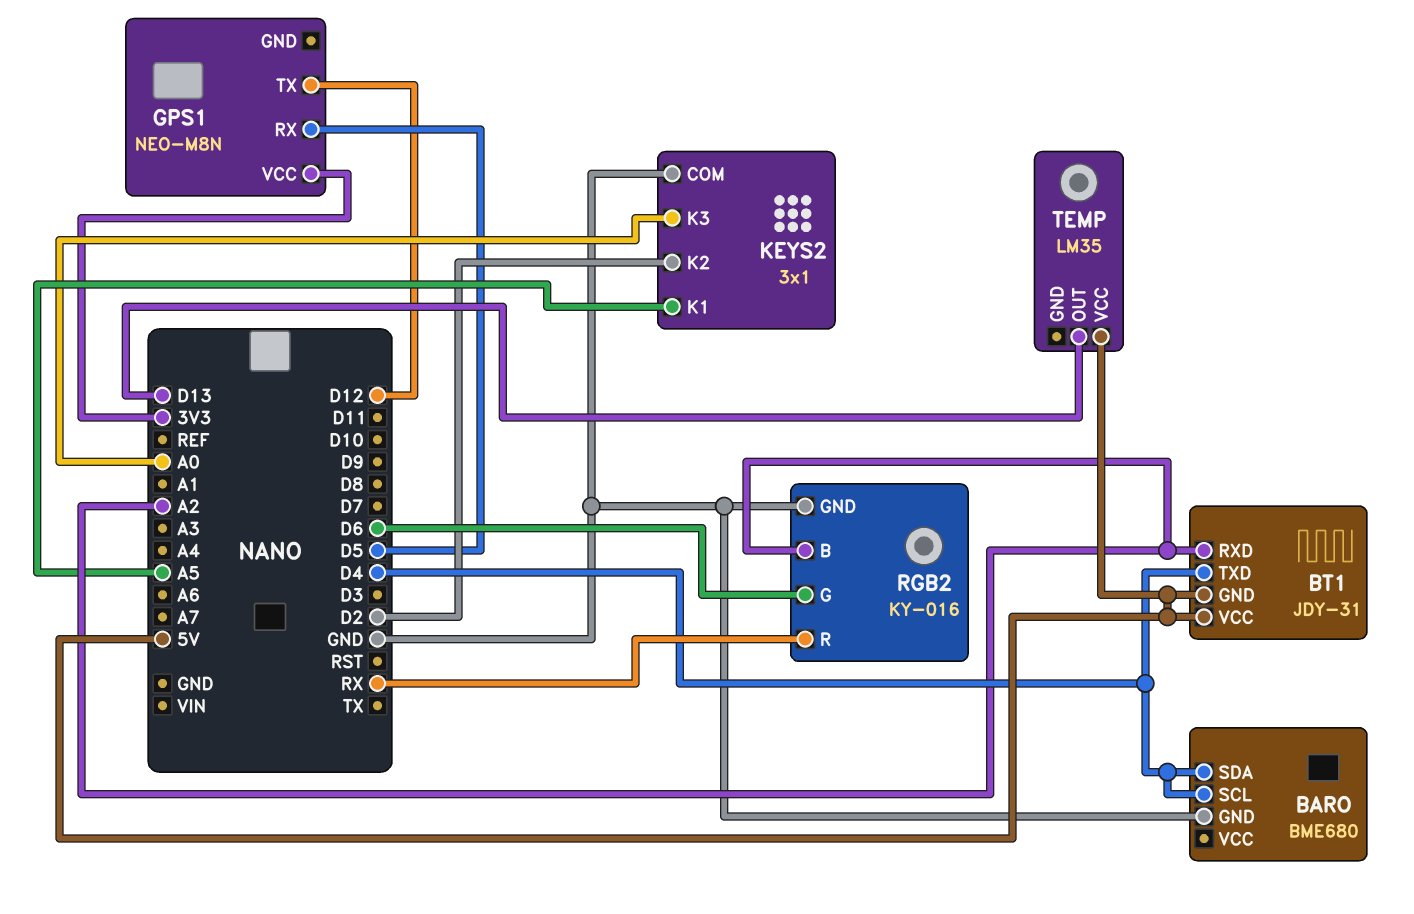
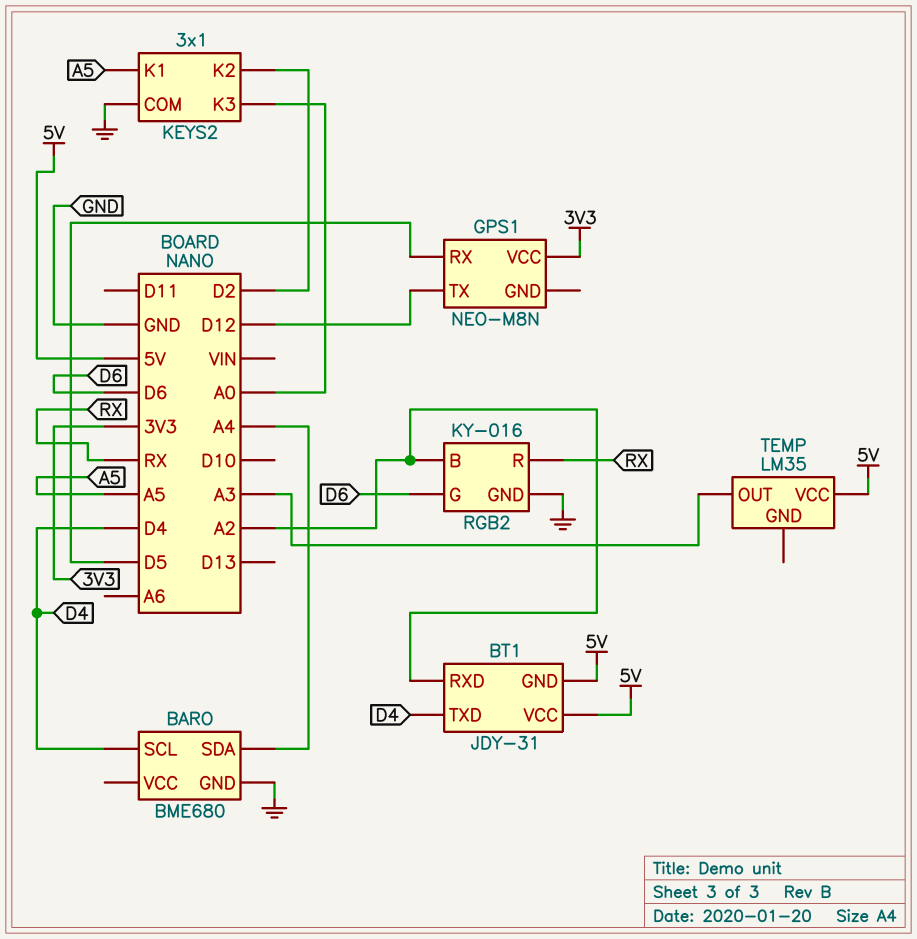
BARO pin SDA: D4 -> A4
TEMP pin OUT: D13 -> A3

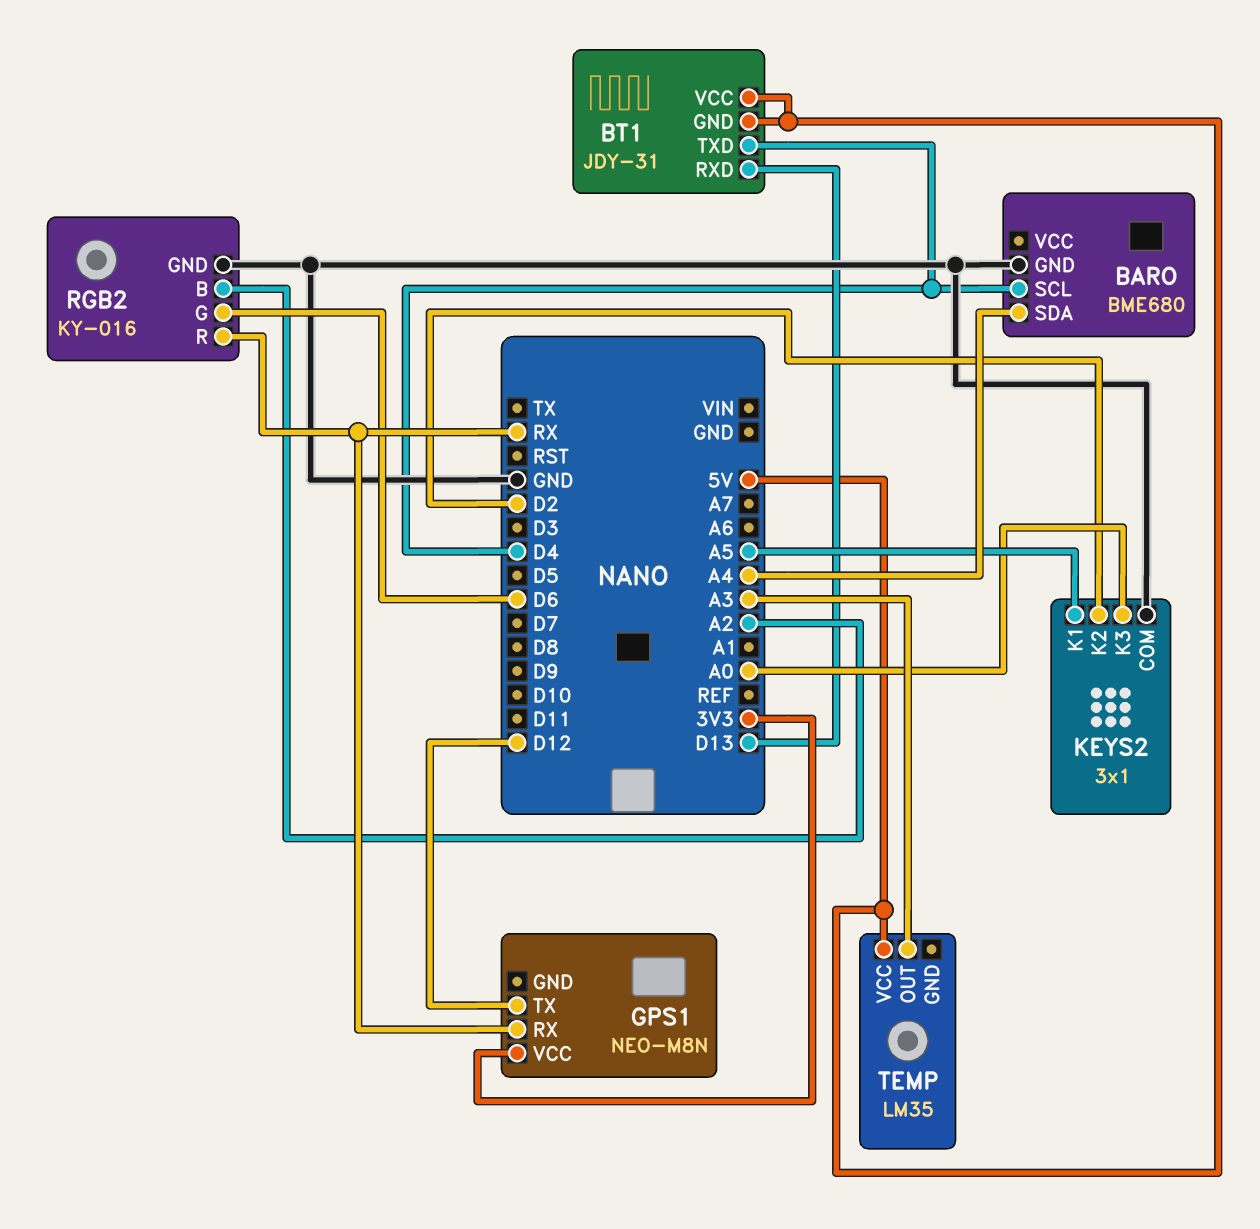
BT1 pin RXD: A2 -> D13
GPS1 pin RX: D5 -> RX

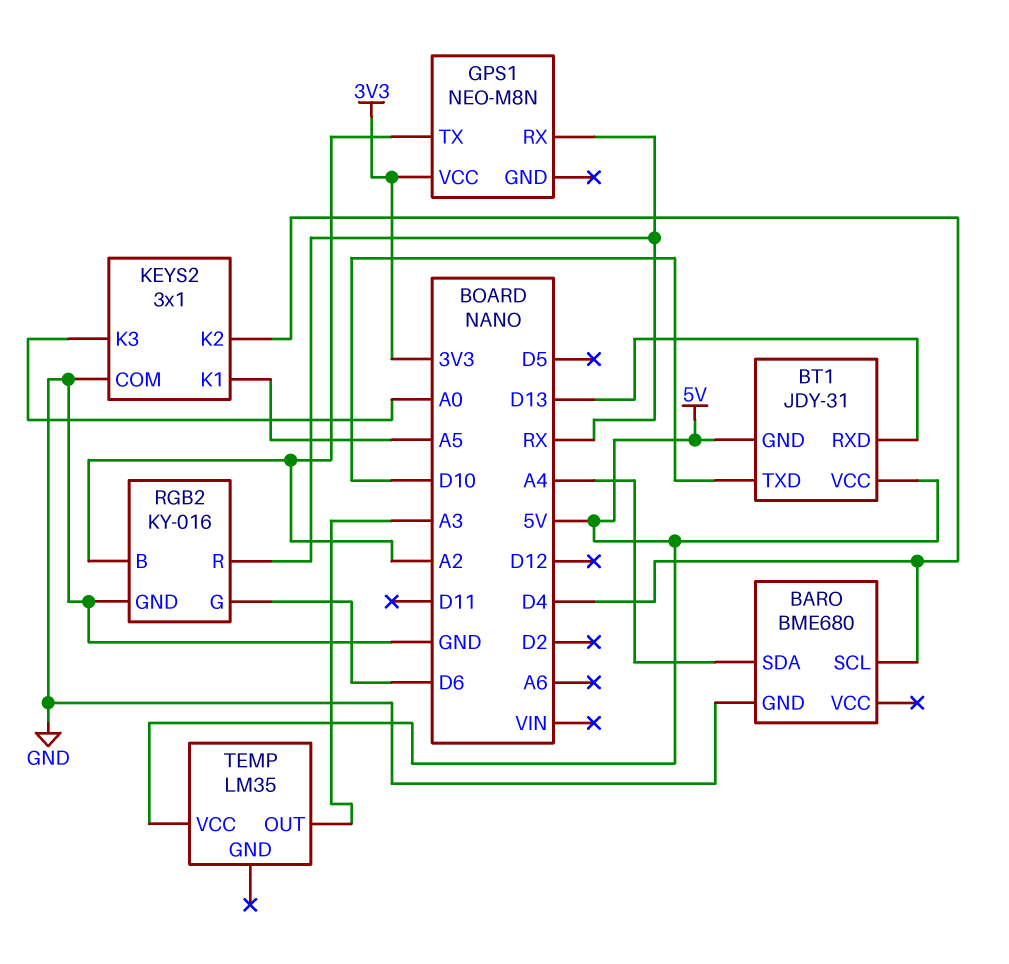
BT1 pin TXD: D4 -> D10
GPS1 pin TX: D12 -> A2
KEYS2 pin K2: D2 -> D4

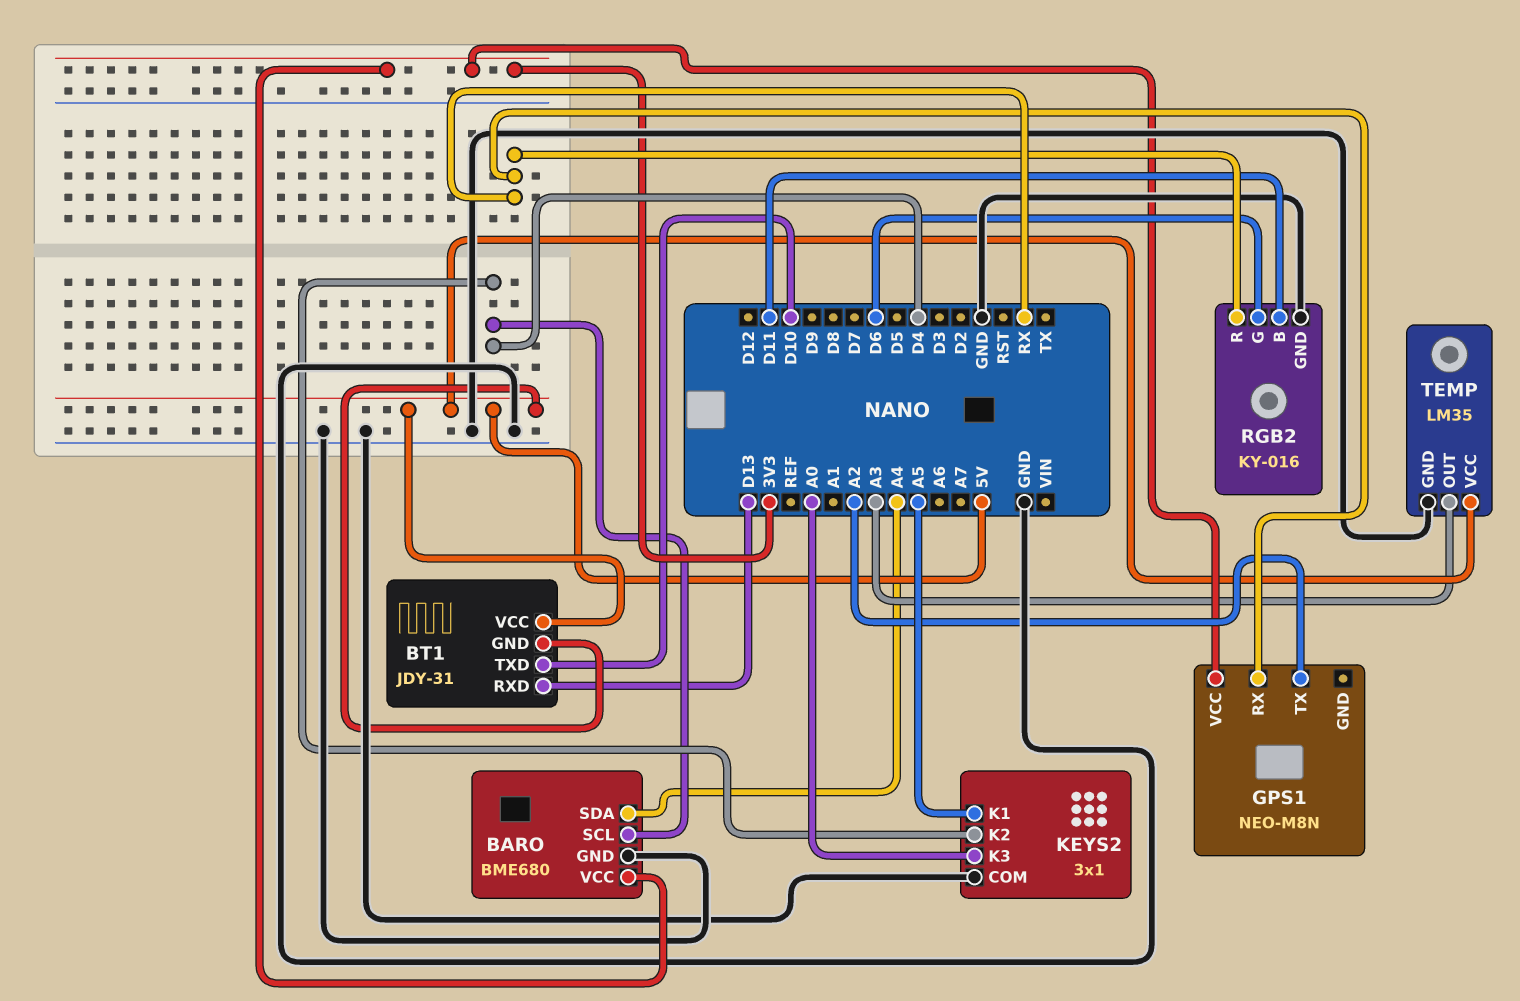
BARO pin VCC: none -> 3V3
RGB2 pin B: A2 -> D11
TEMP pin GND: none -> GND

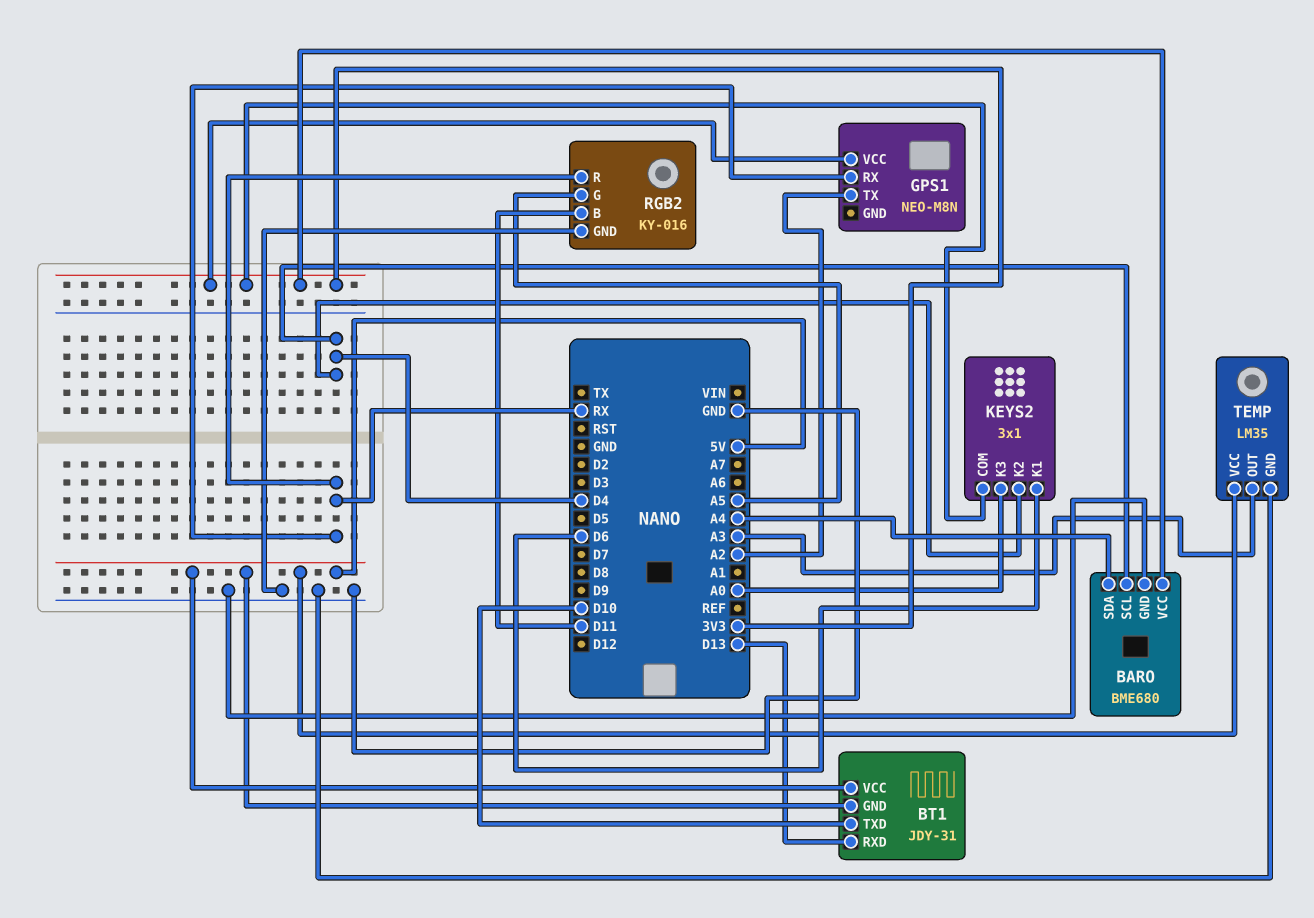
KEYS2 pin COM: GND -> 3V3
KEYS2 pin K1: A5 -> D6
RGB2 pin G: D6 -> A5

